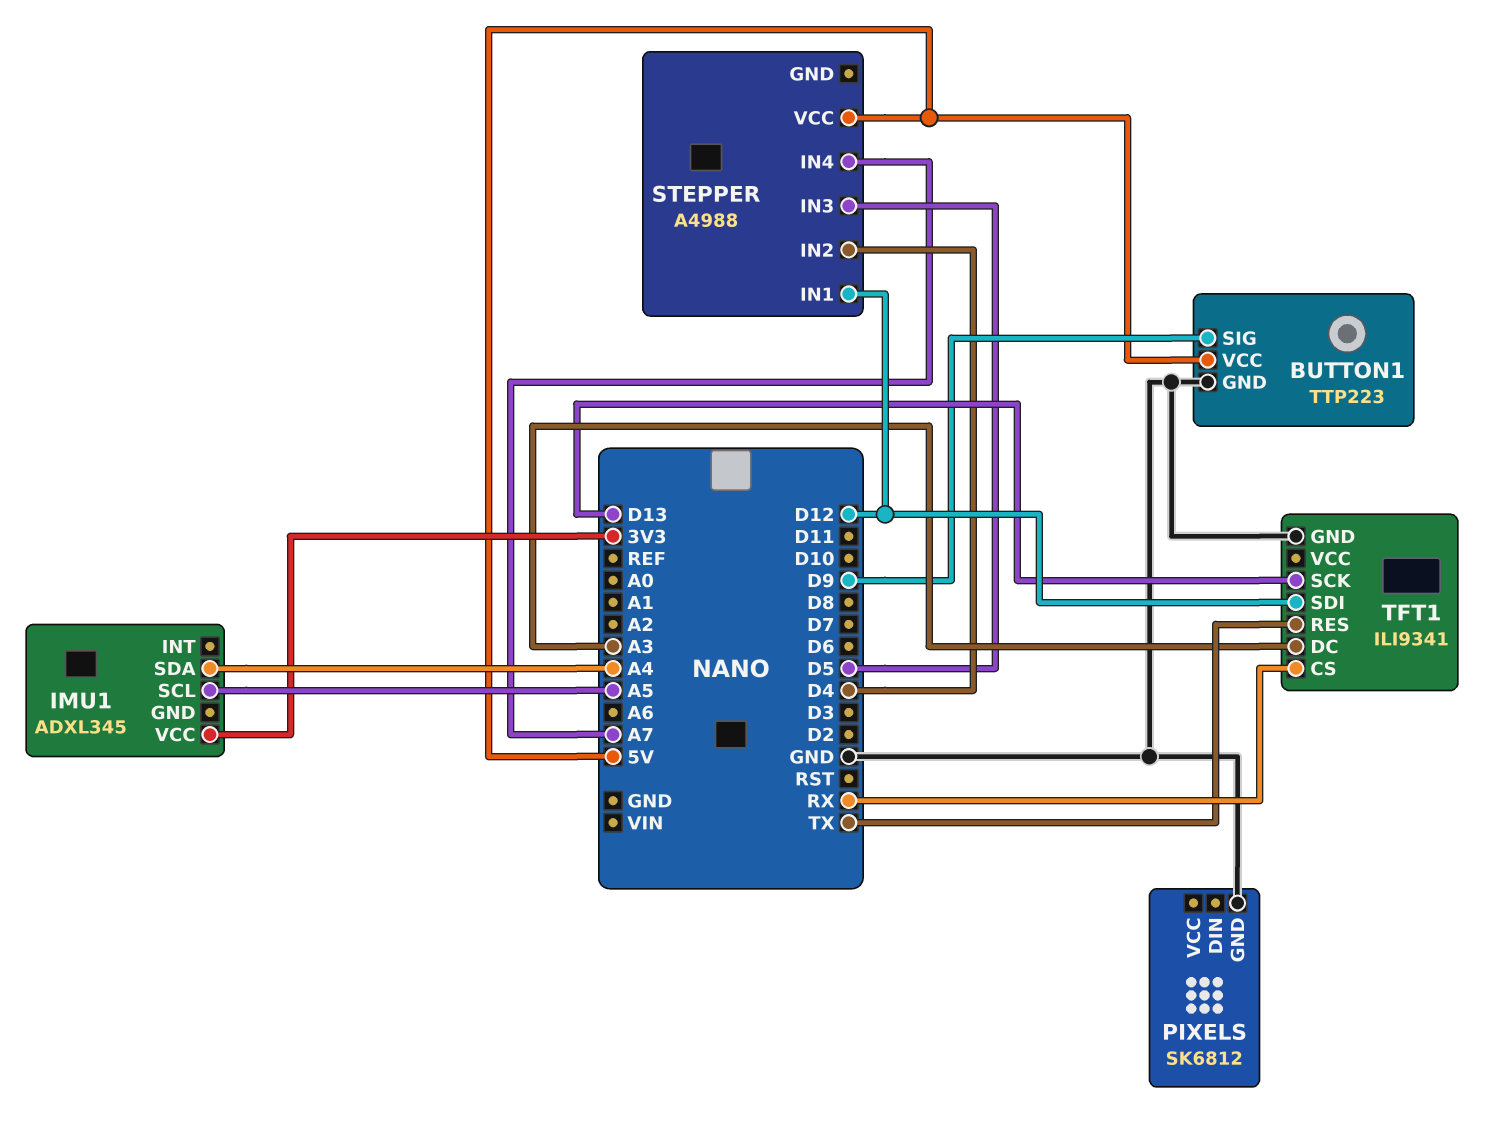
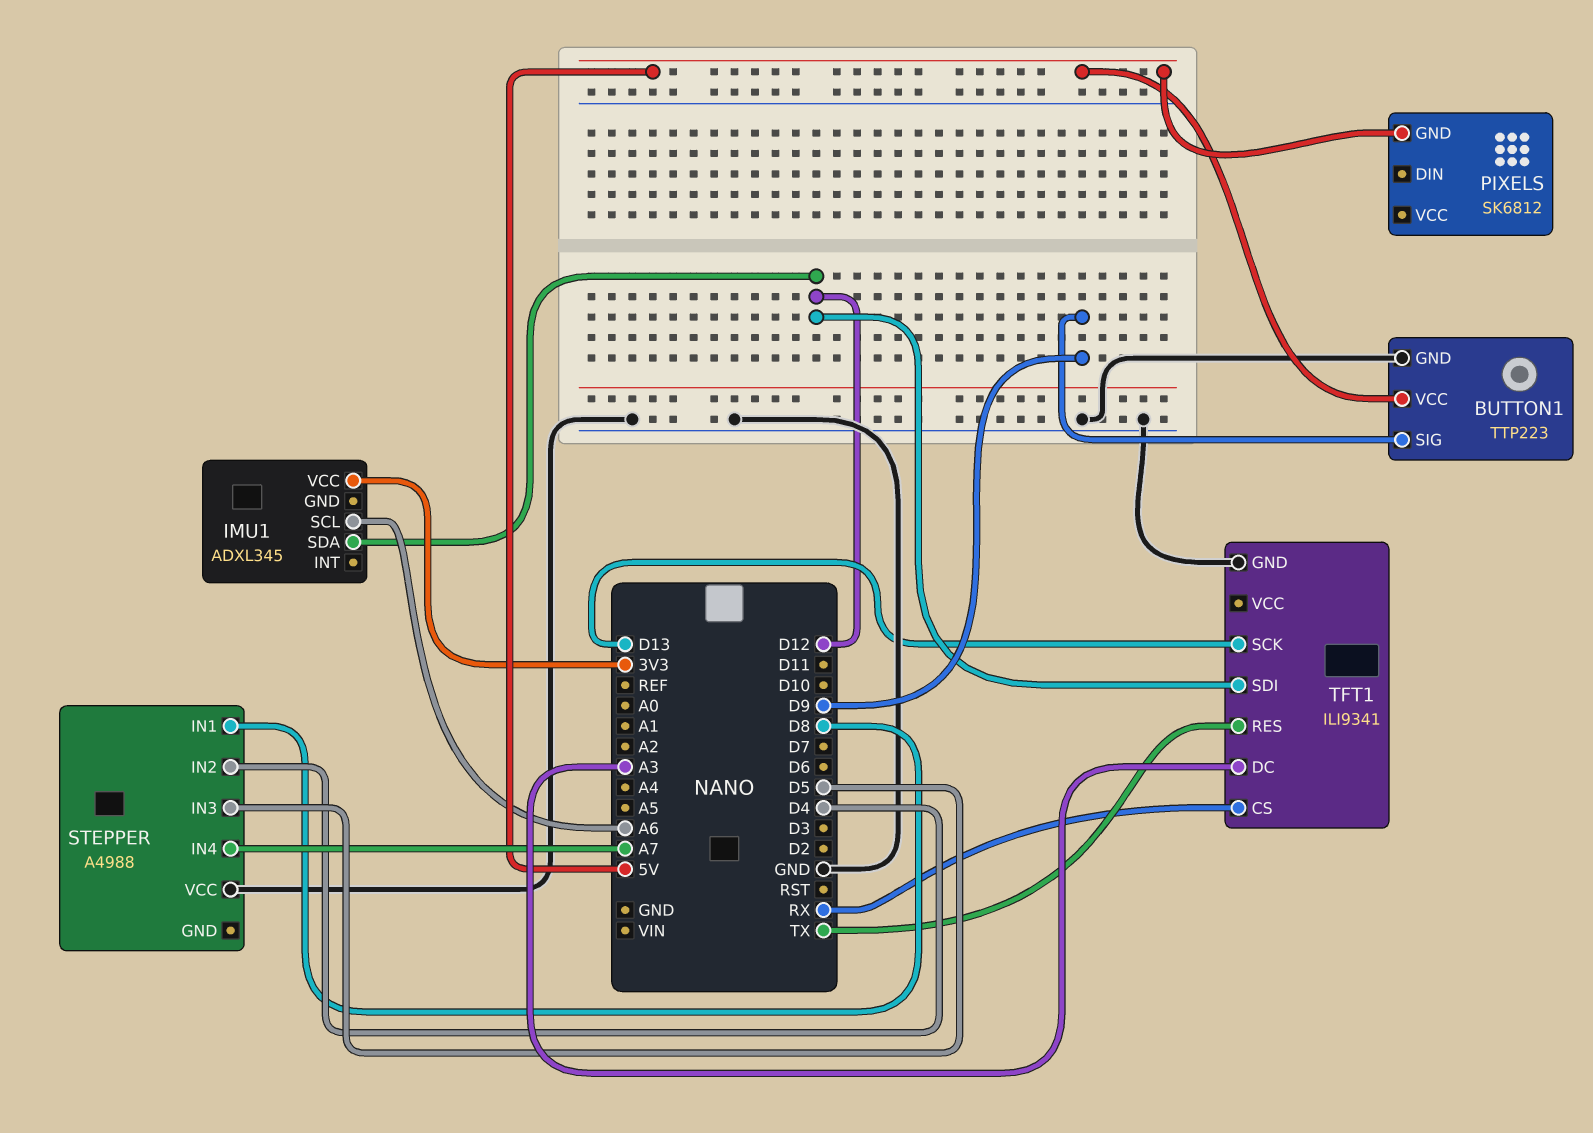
IMU1 pin SCL: A5 -> A6
IMU1 pin SDA: A4 -> D12
PIXELS pin GND: GND -> 5V
STEPPER pin IN1: D12 -> D8
STEPPER pin VCC: 5V -> GND

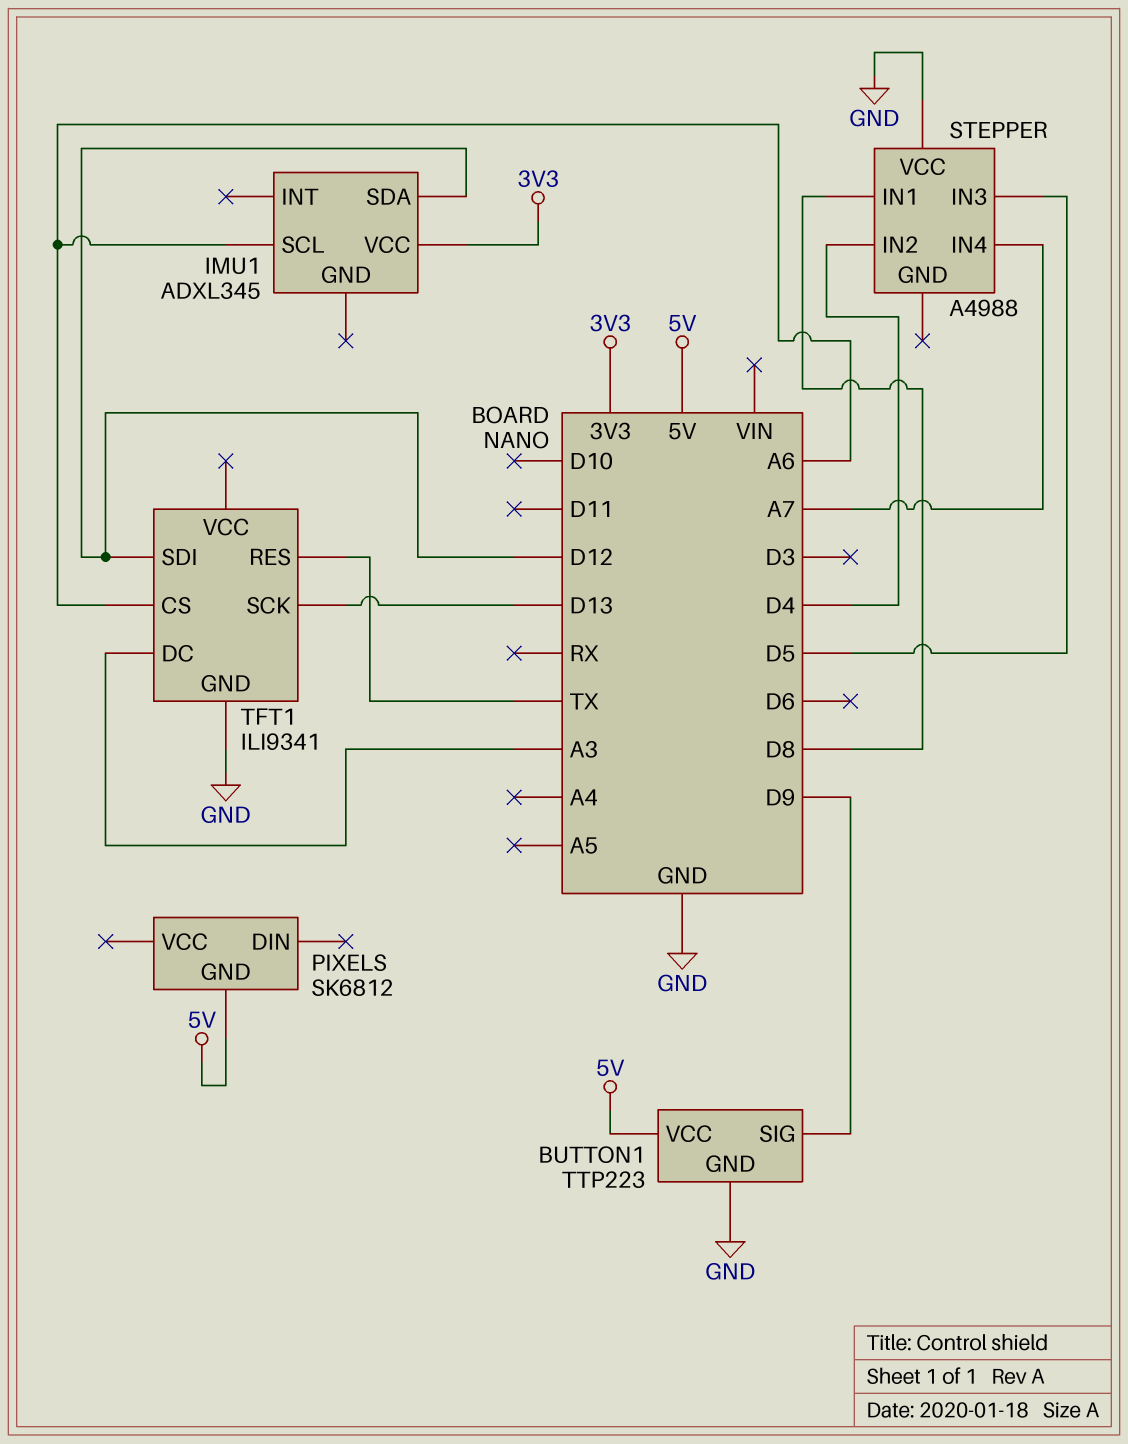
TFT1 pin CS: RX -> A6

